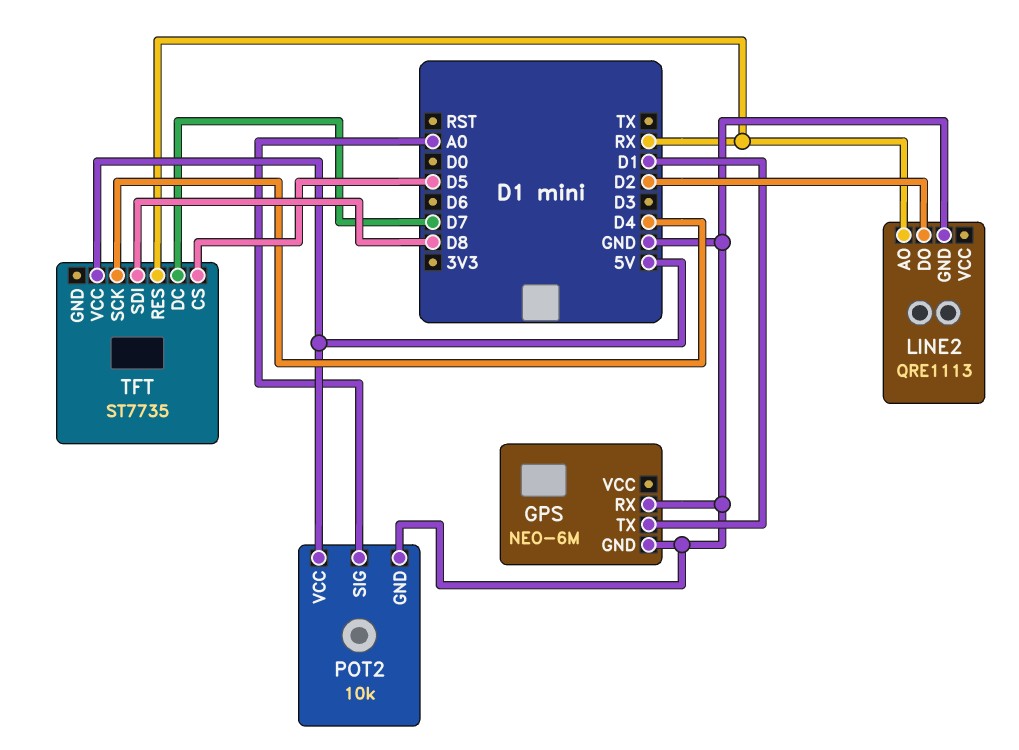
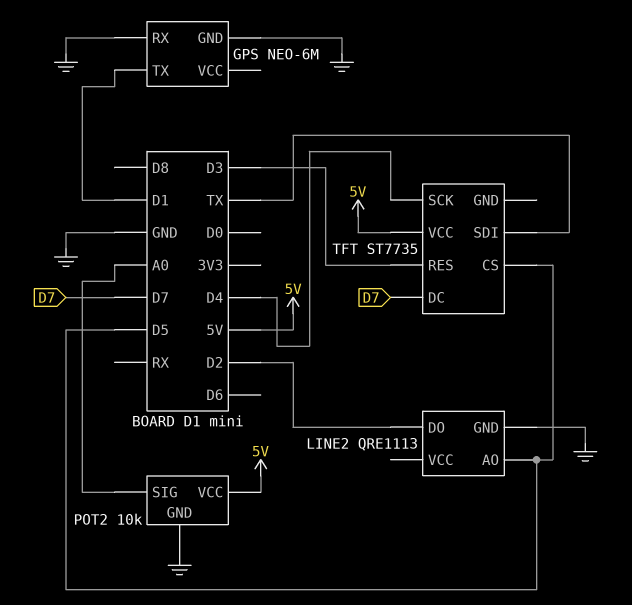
LINE2 pin AO: RX -> D5
TFT pin RES: RX -> D3
TFT pin SDI: D8 -> TX

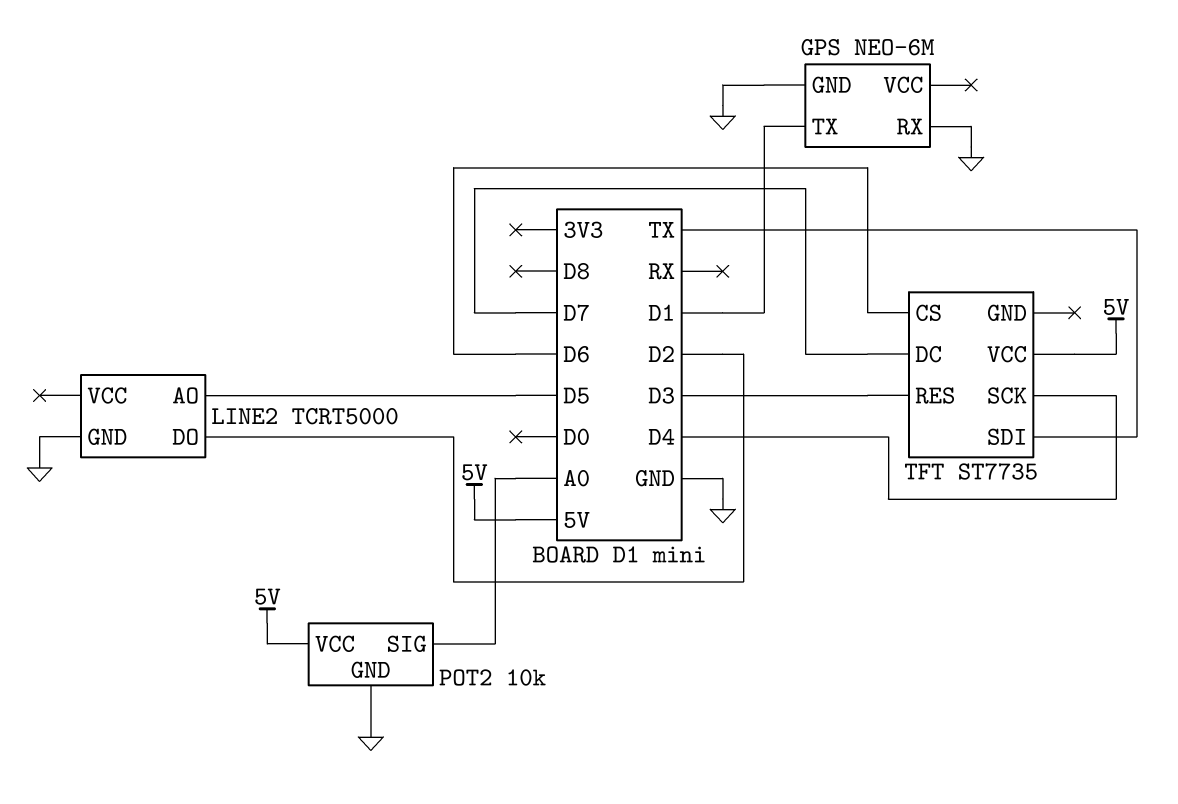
LINE2: QRE1113 -> TCRT5000
TFT pin CS: D5 -> D6

